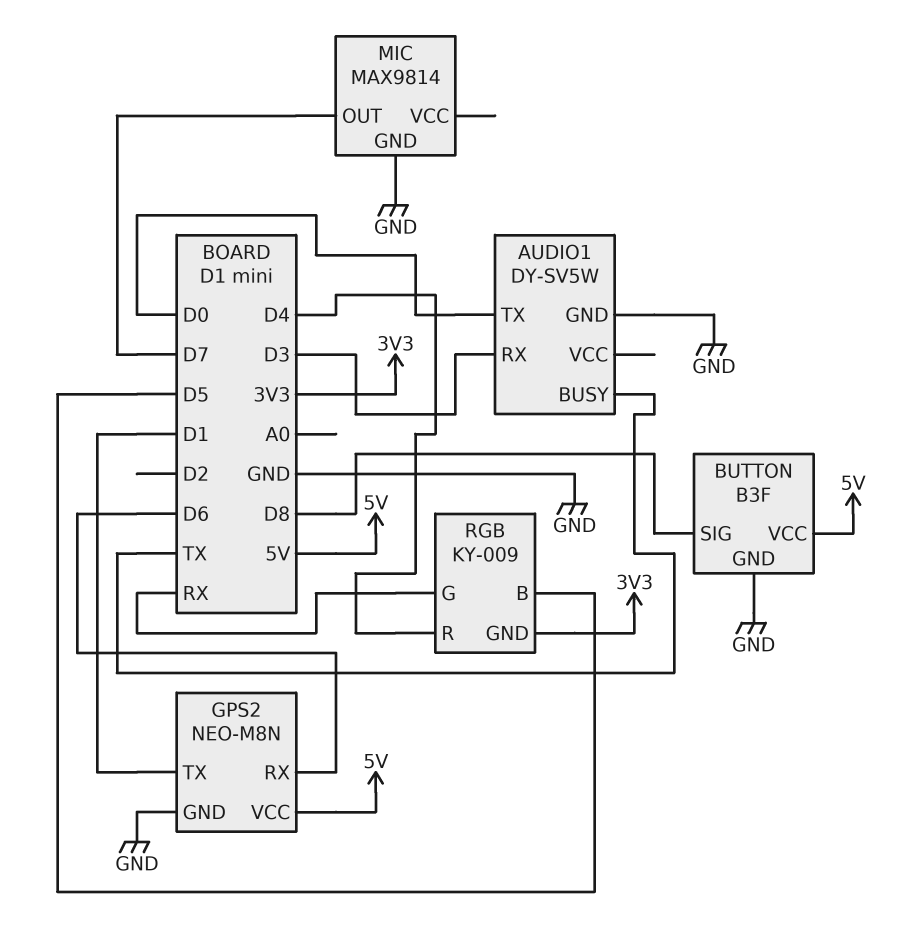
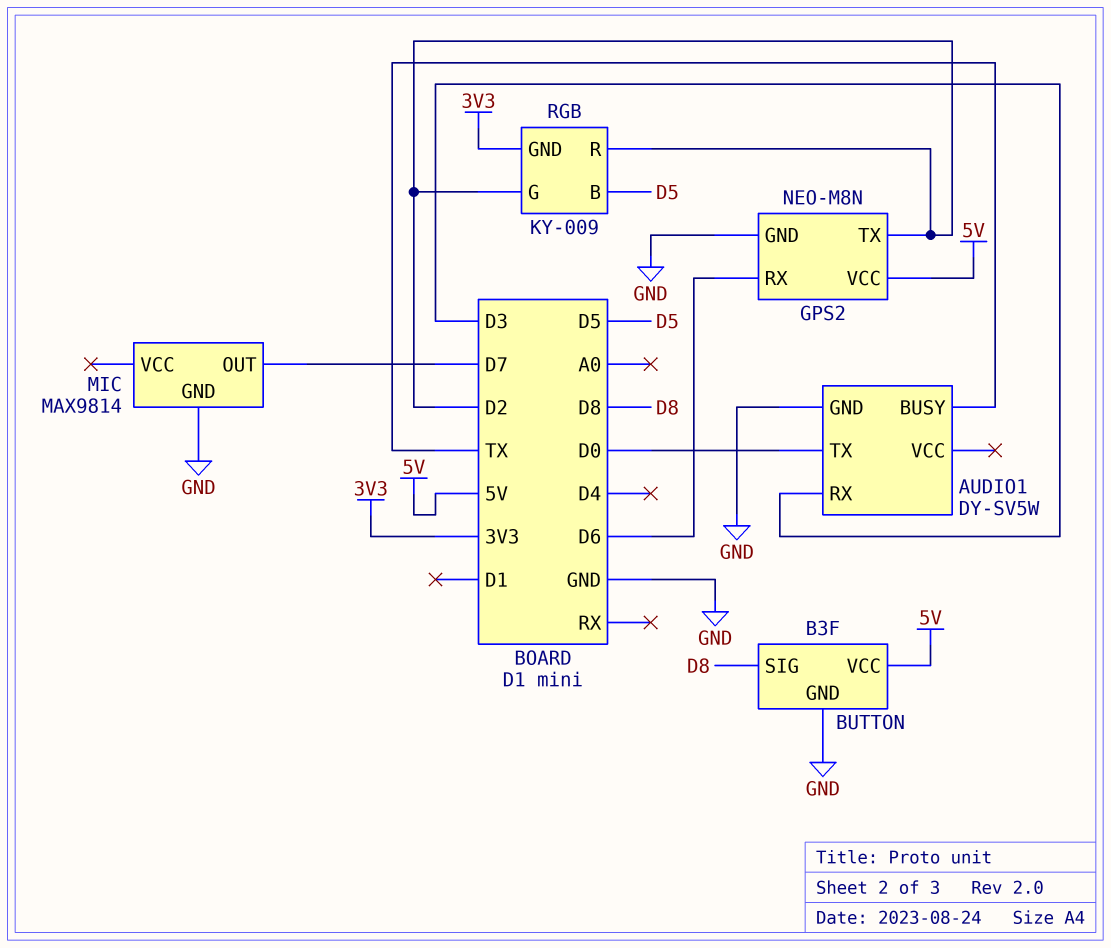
GPS2 pin TX: D1 -> D2
RGB pin G: RX -> D2
RGB pin R: D4 -> D2

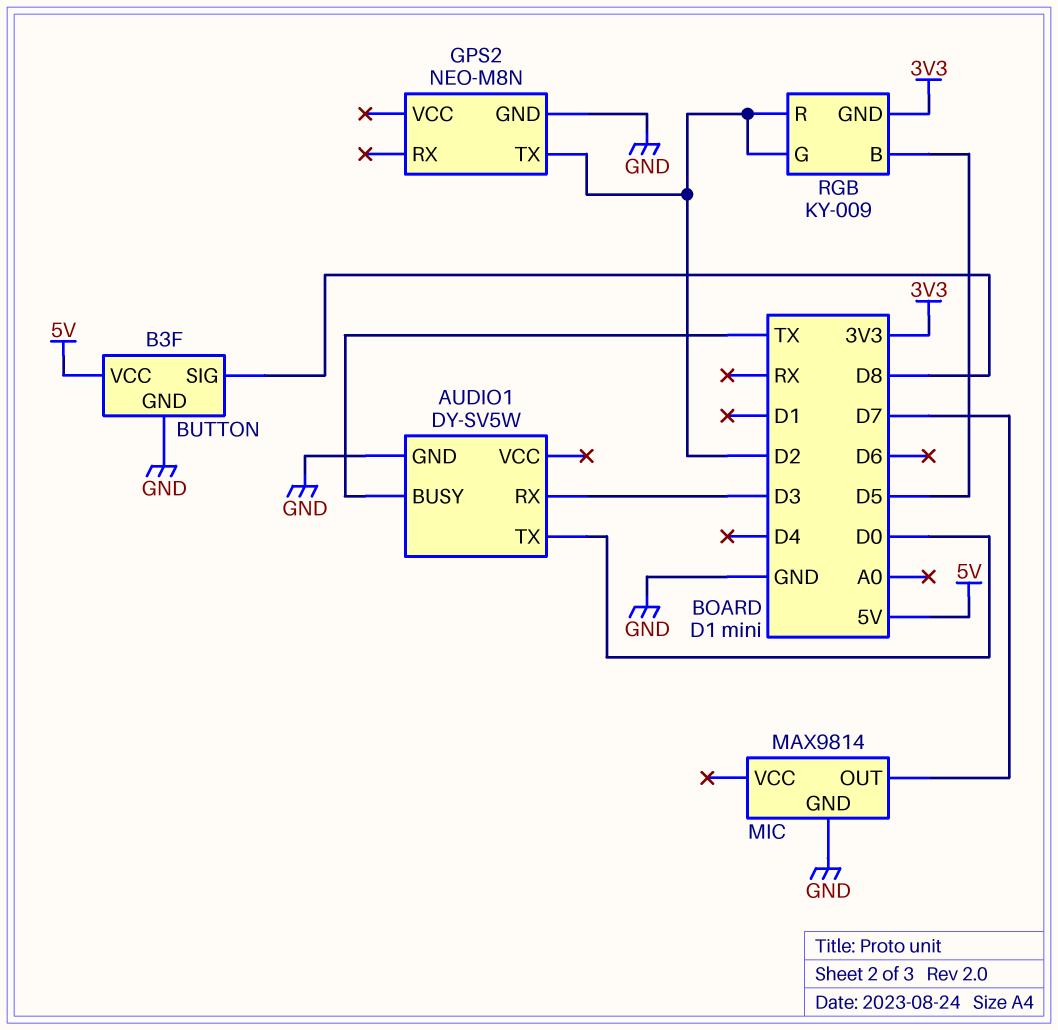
GPS2 pin RX: D6 -> none
GPS2 pin VCC: 5V -> none

